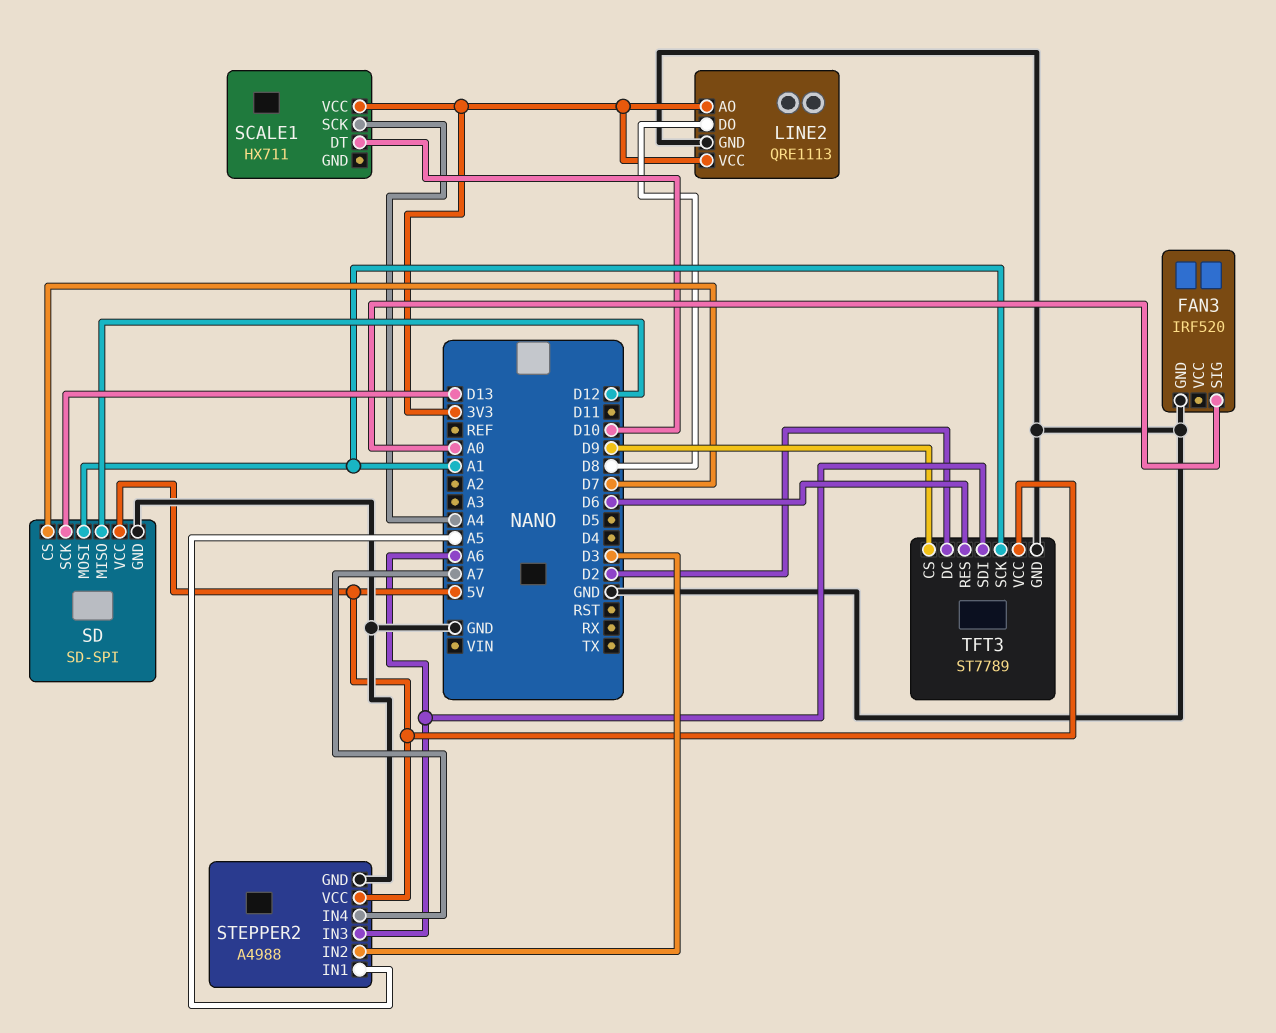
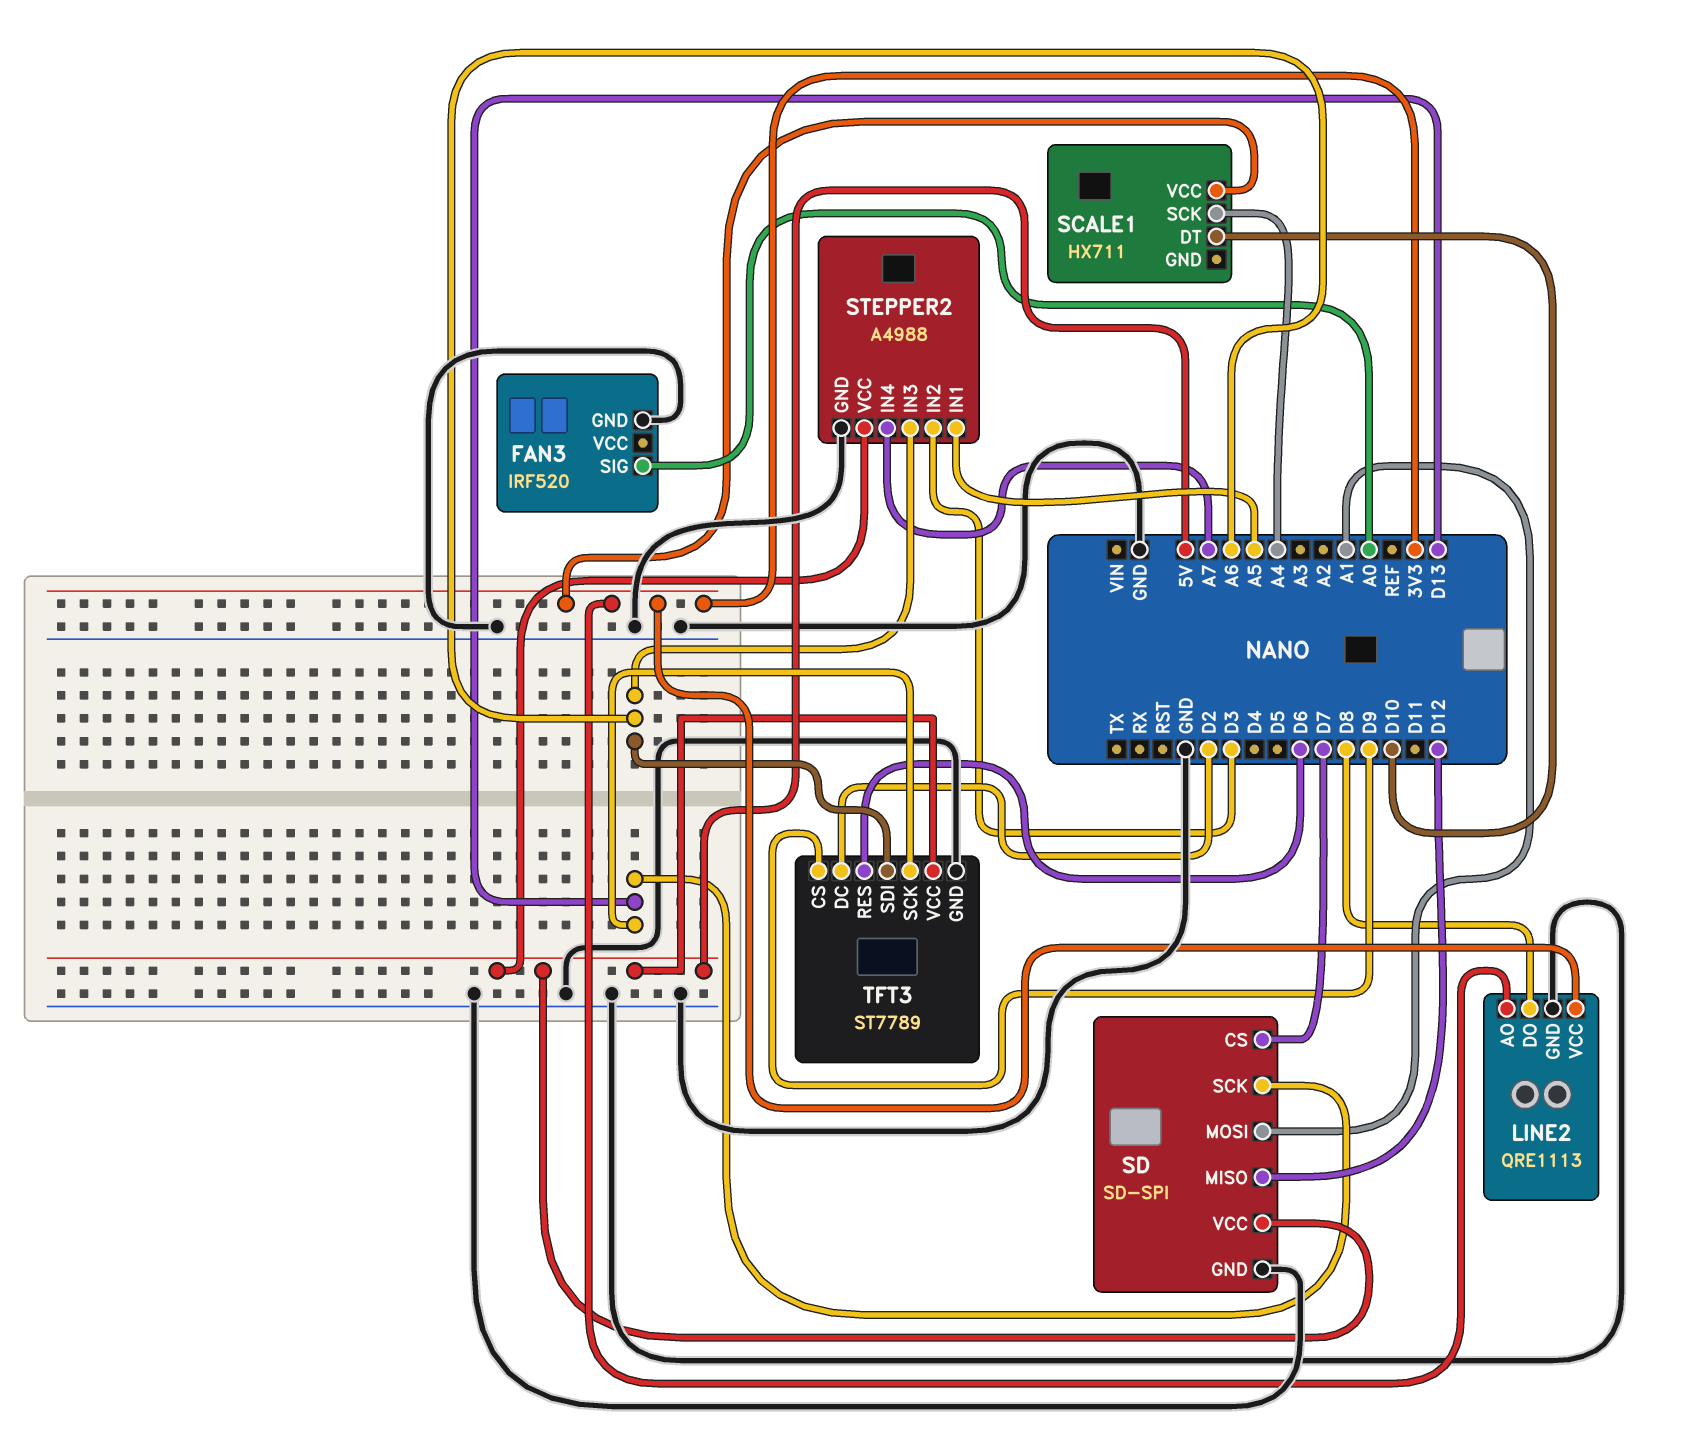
TFT3 pin SCK: A1 -> D13

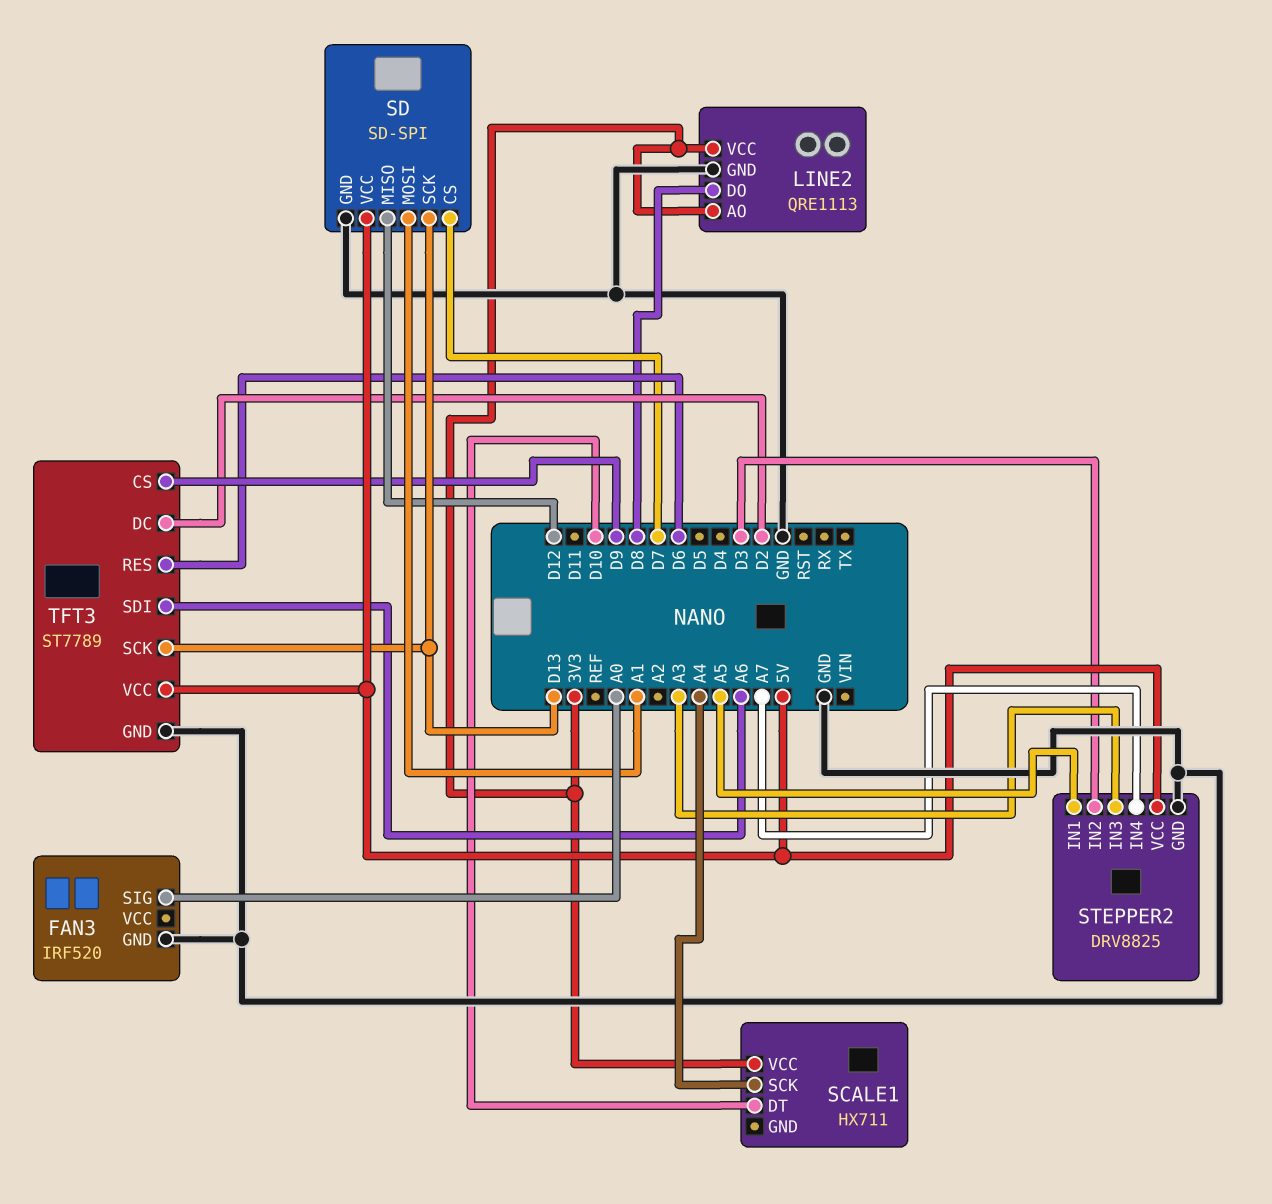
STEPPER2: A4988 -> DRV8825
STEPPER2 pin IN3: A6 -> A3

